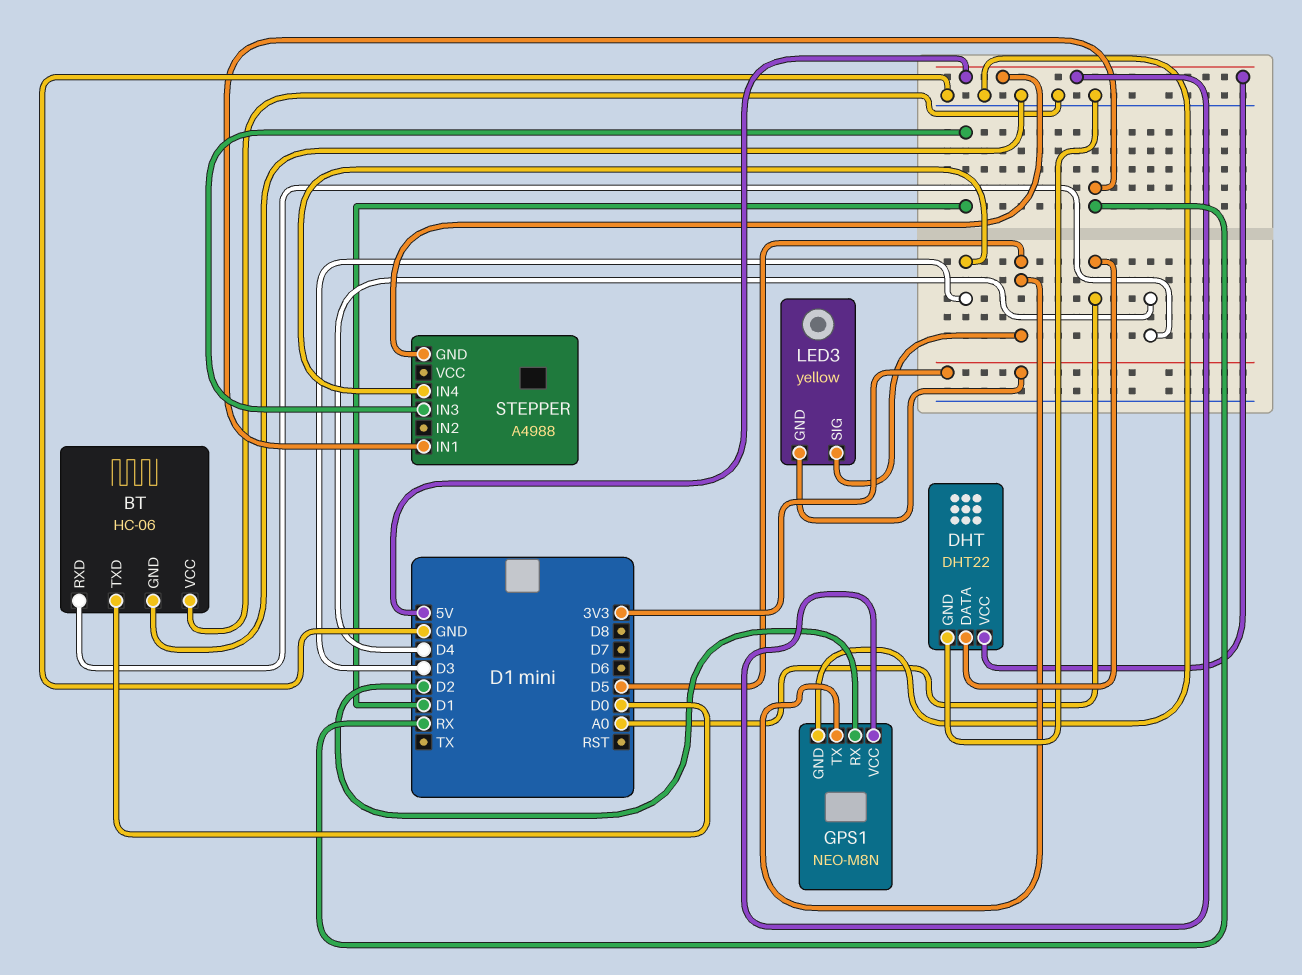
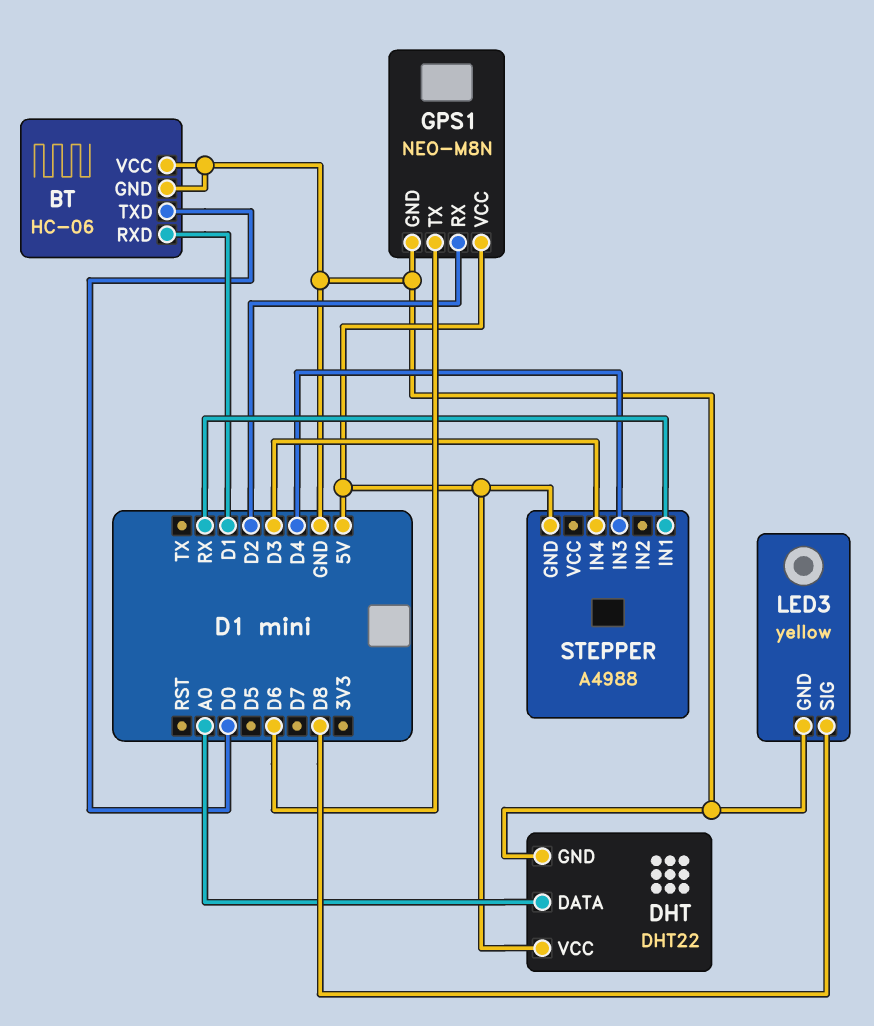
BT pin RXD: D4 -> D1
GPS1 pin TX: D5 -> D6
LED3 pin GND: 3V3 -> GND
LED3 pin SIG: D5 -> D8
STEPPER pin IN3: D1 -> D4

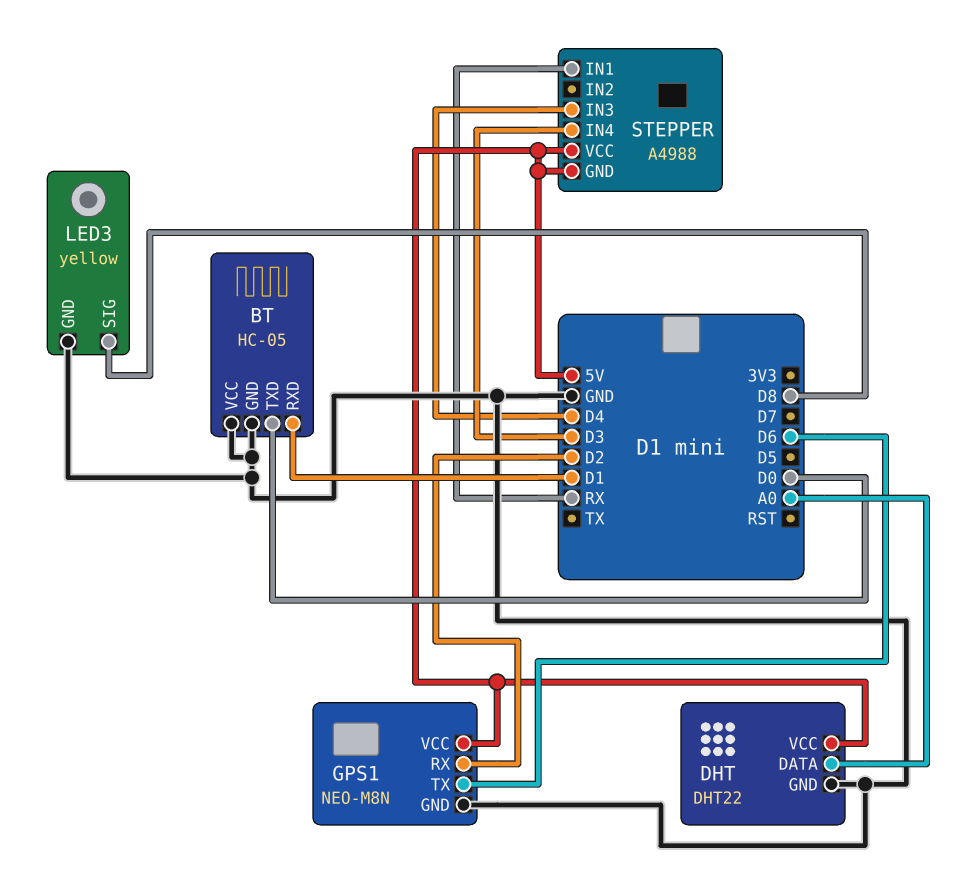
BT: HC-06 -> HC-05
STEPPER pin VCC: none -> 5V

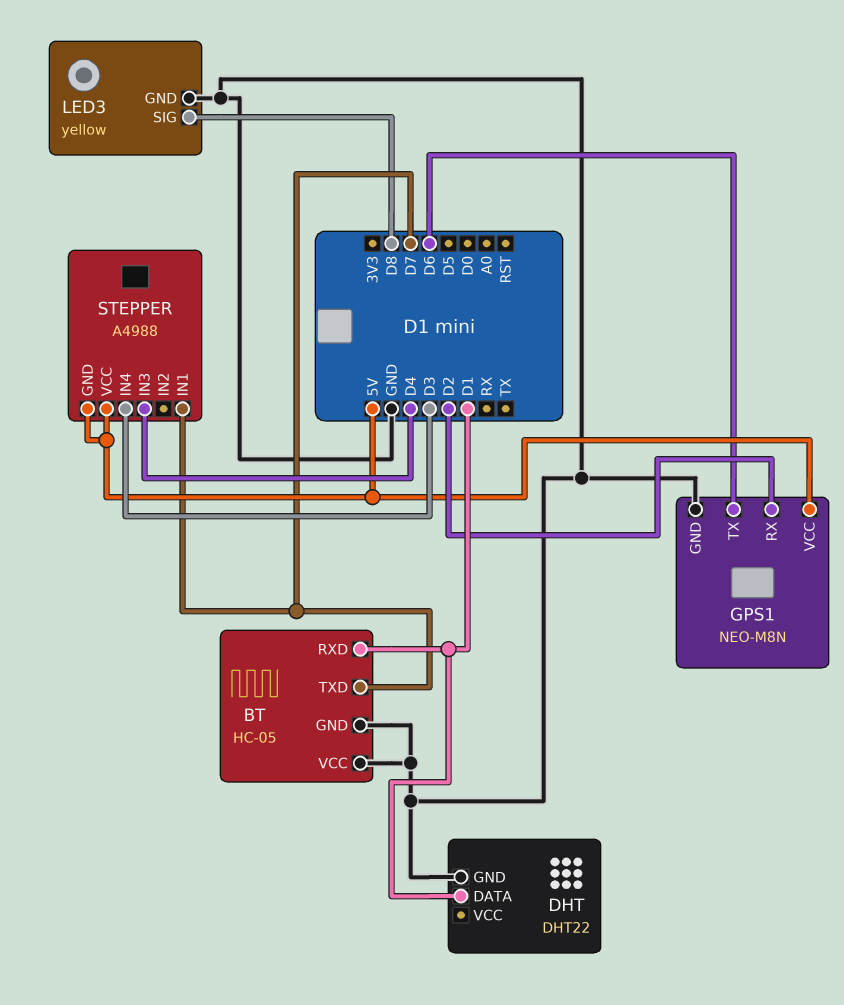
BT pin TXD: D0 -> D7
DHT pin DATA: A0 -> D1
DHT pin VCC: 5V -> none
STEPPER pin IN1: RX -> D7

